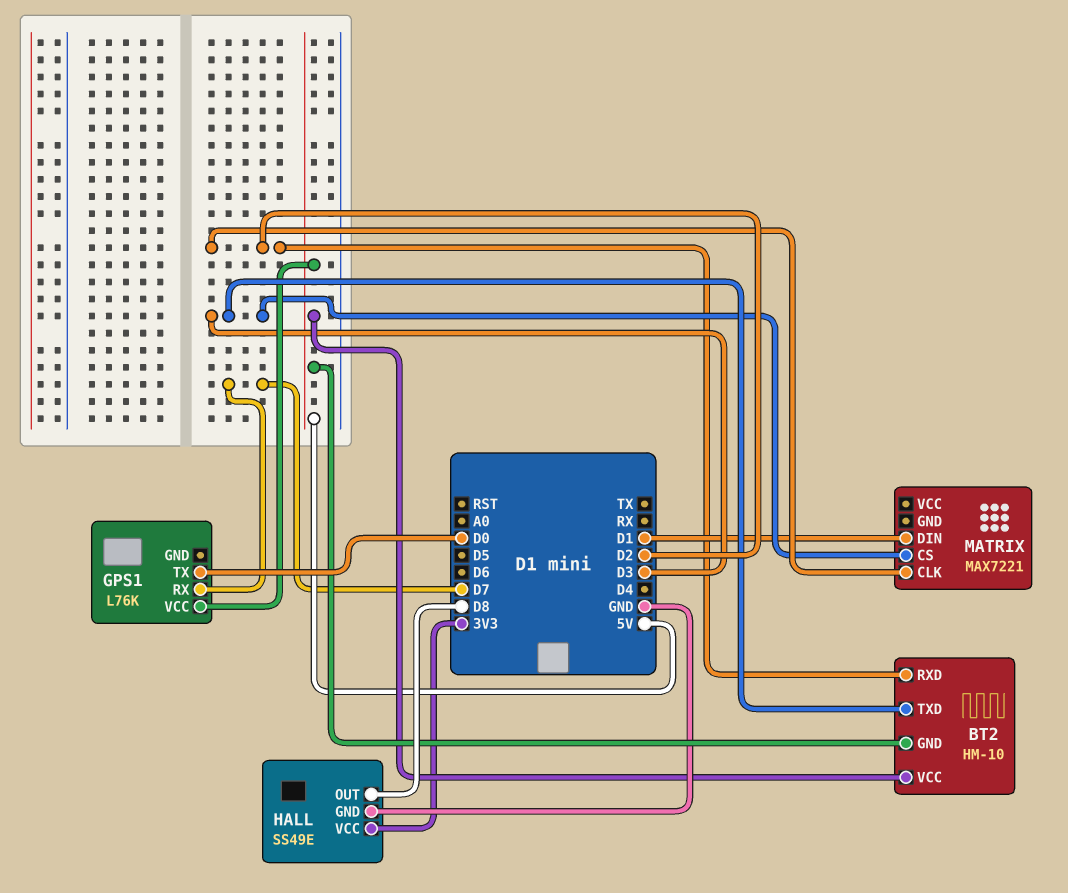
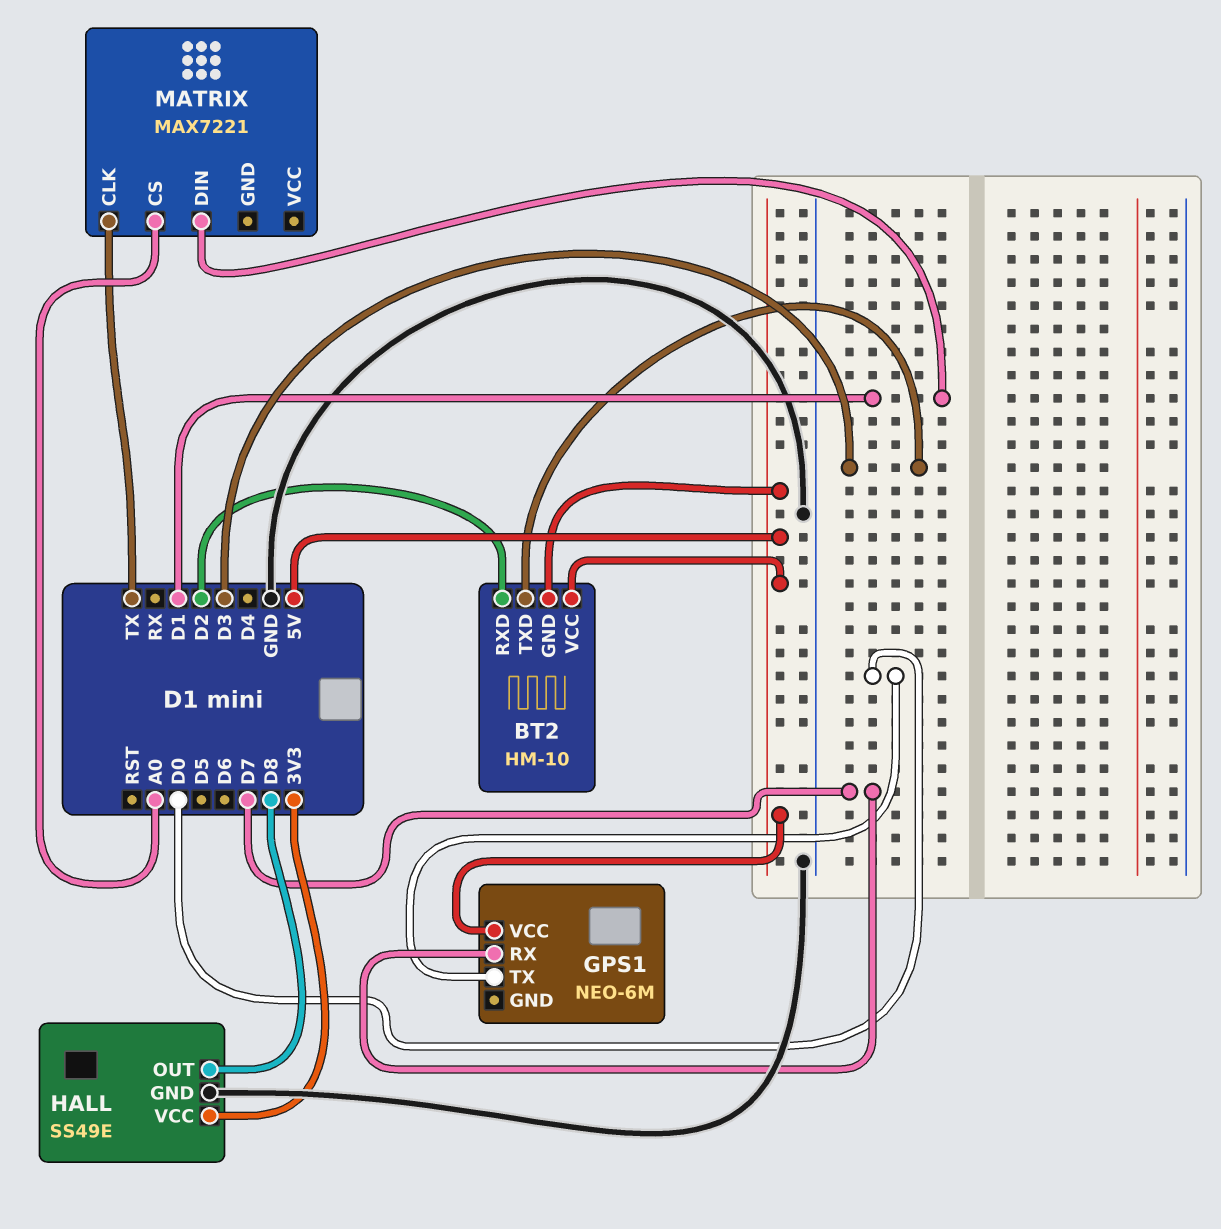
GPS1: L76K -> NEO-6M
MATRIX pin CLK: D2 -> TX
MATRIX pin CS: D3 -> A0

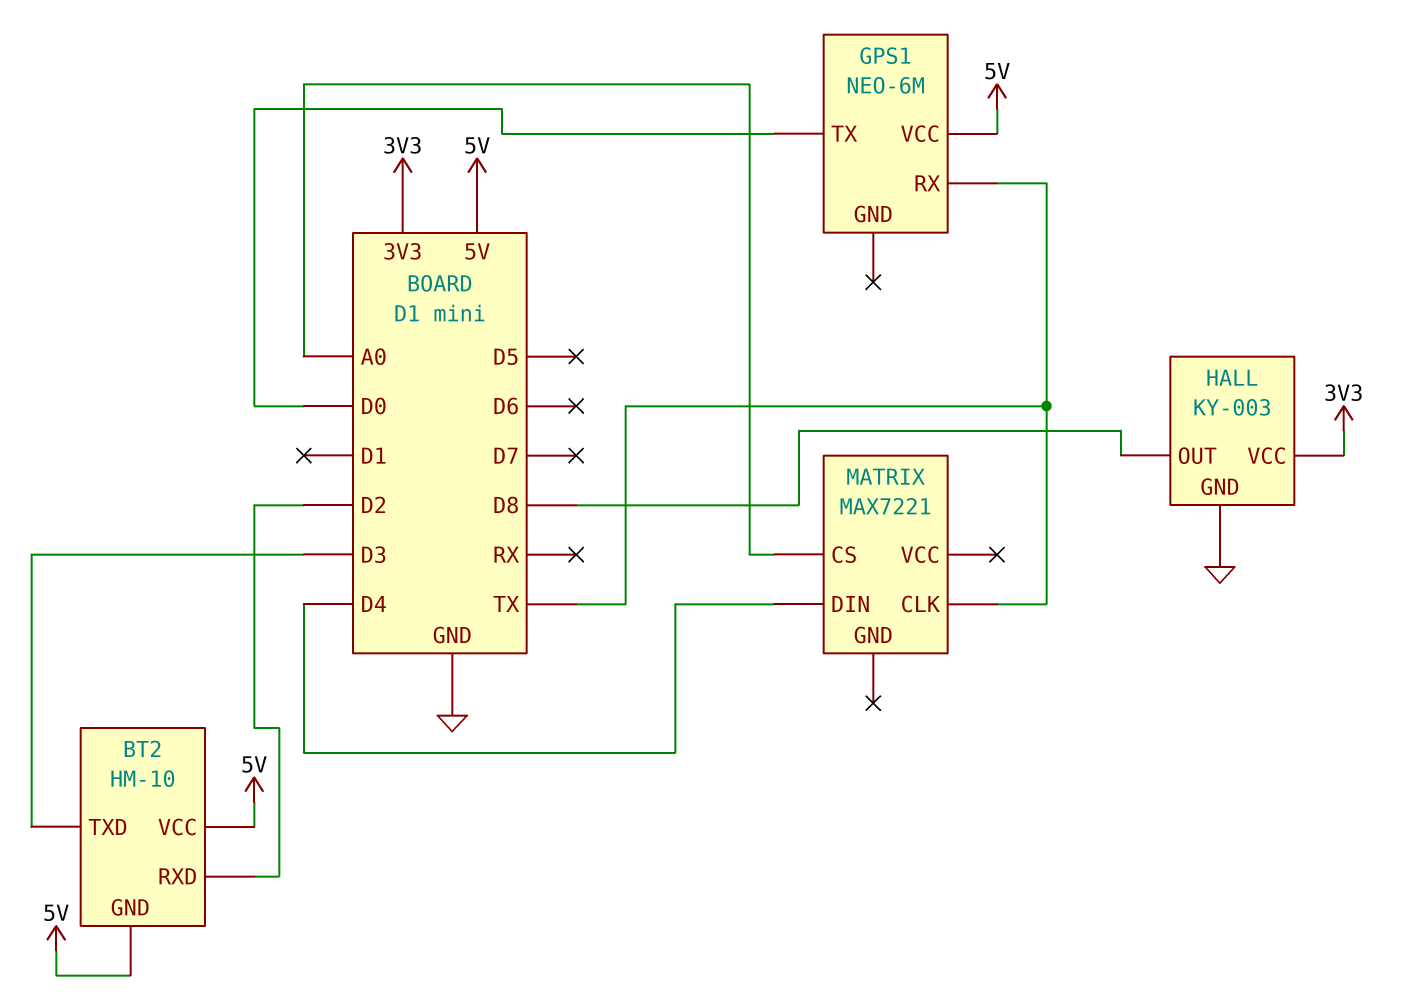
GPS1 pin RX: D7 -> TX
HALL: SS49E -> KY-003
MATRIX pin DIN: D1 -> D4

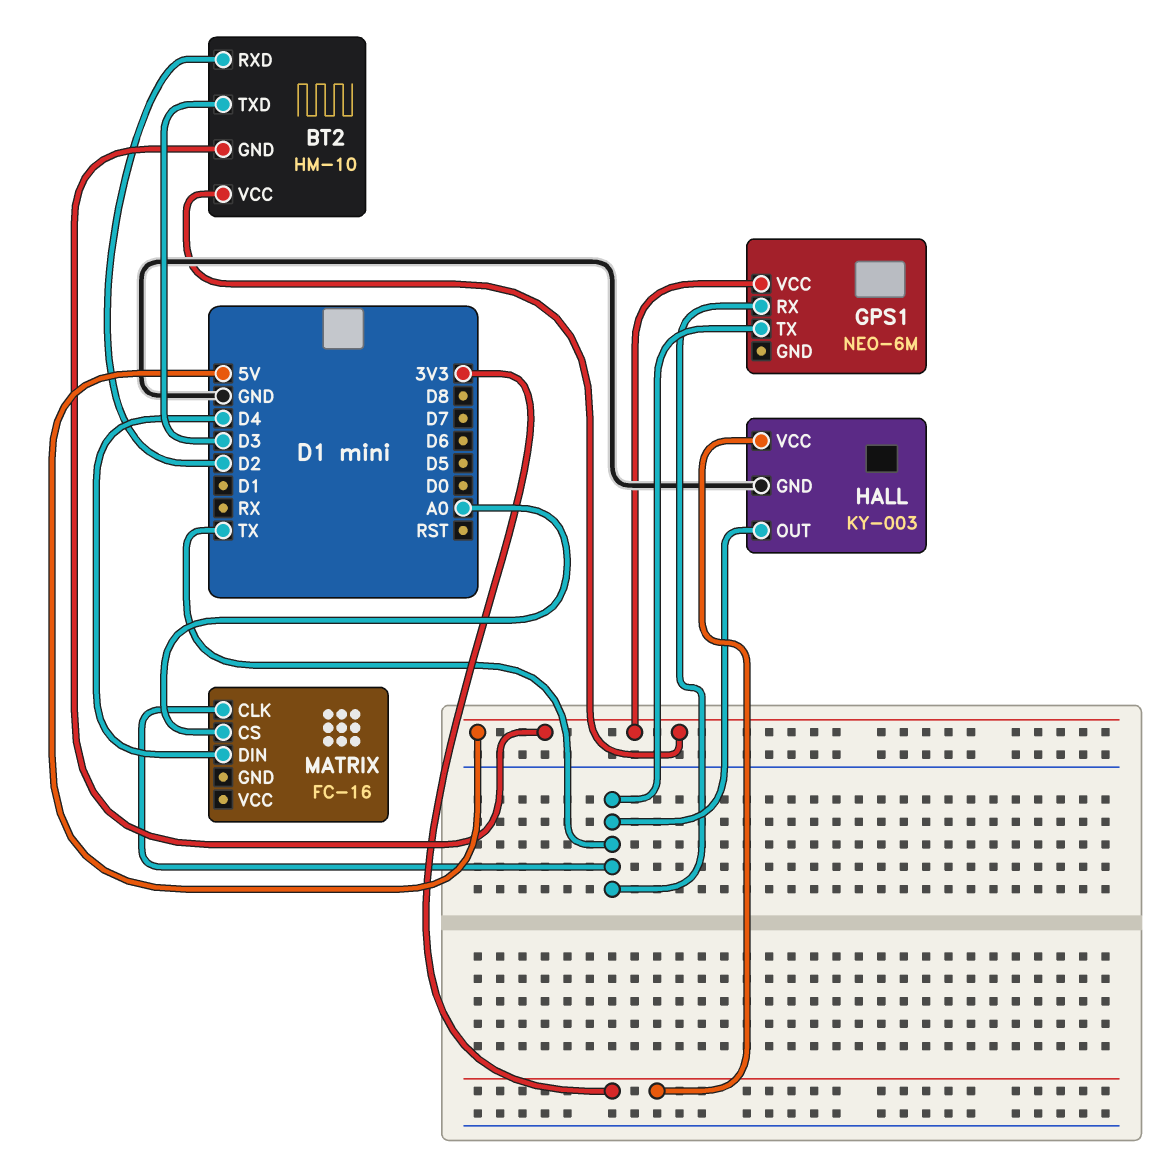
GPS1 pin TX: D0 -> TX
HALL pin OUT: D8 -> TX
MATRIX: MAX7221 -> FC-16

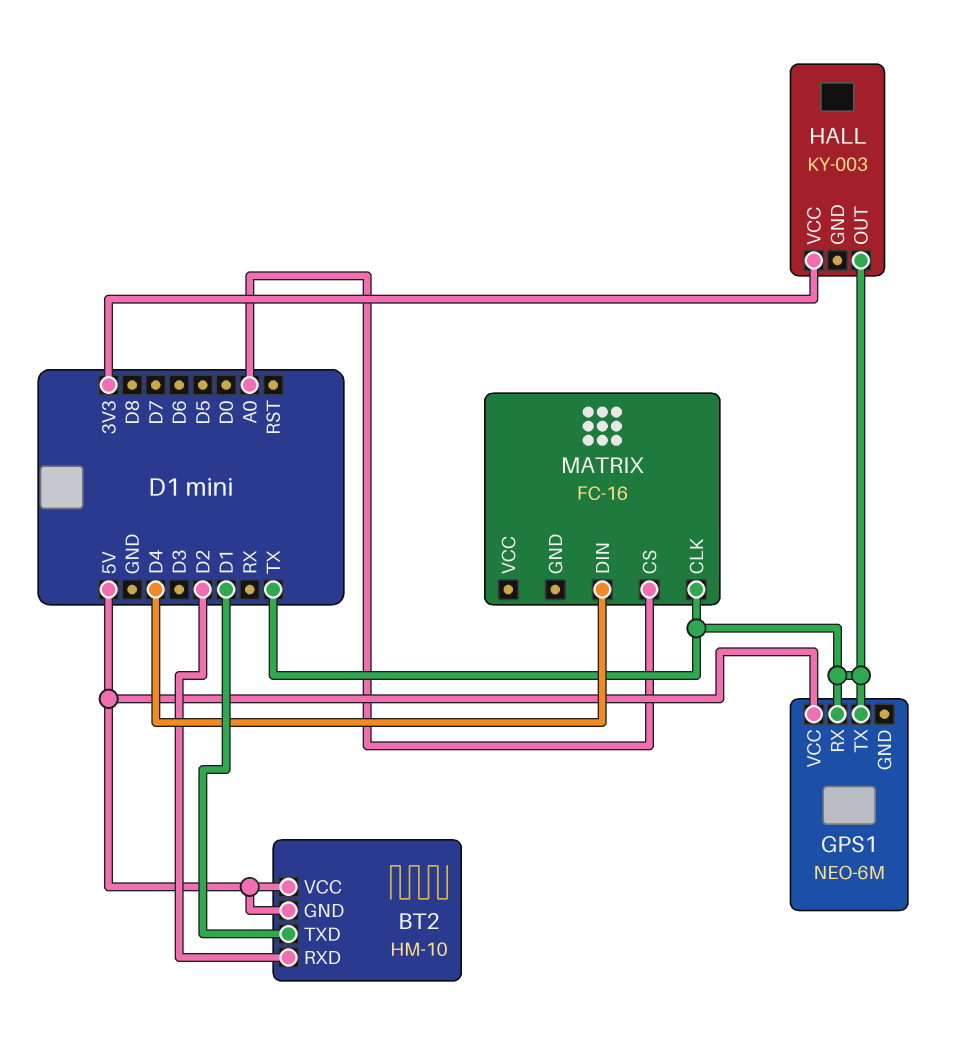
BT2 pin TXD: D3 -> D1
HALL pin GND: GND -> none

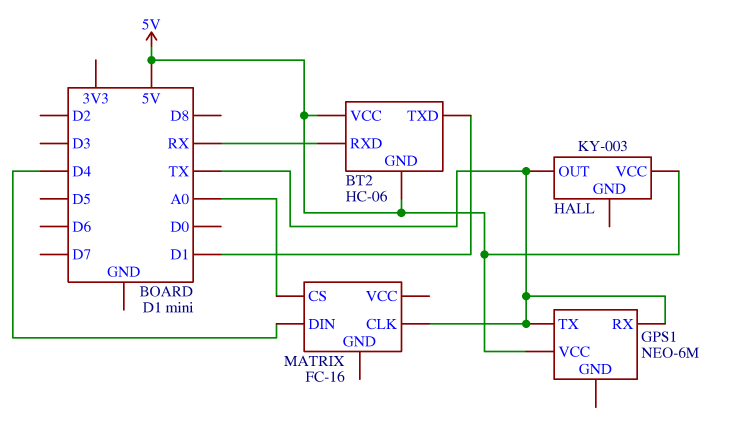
BT2: HM-10 -> HC-06
BT2 pin RXD: D2 -> RX
HALL pin VCC: 3V3 -> 5V

